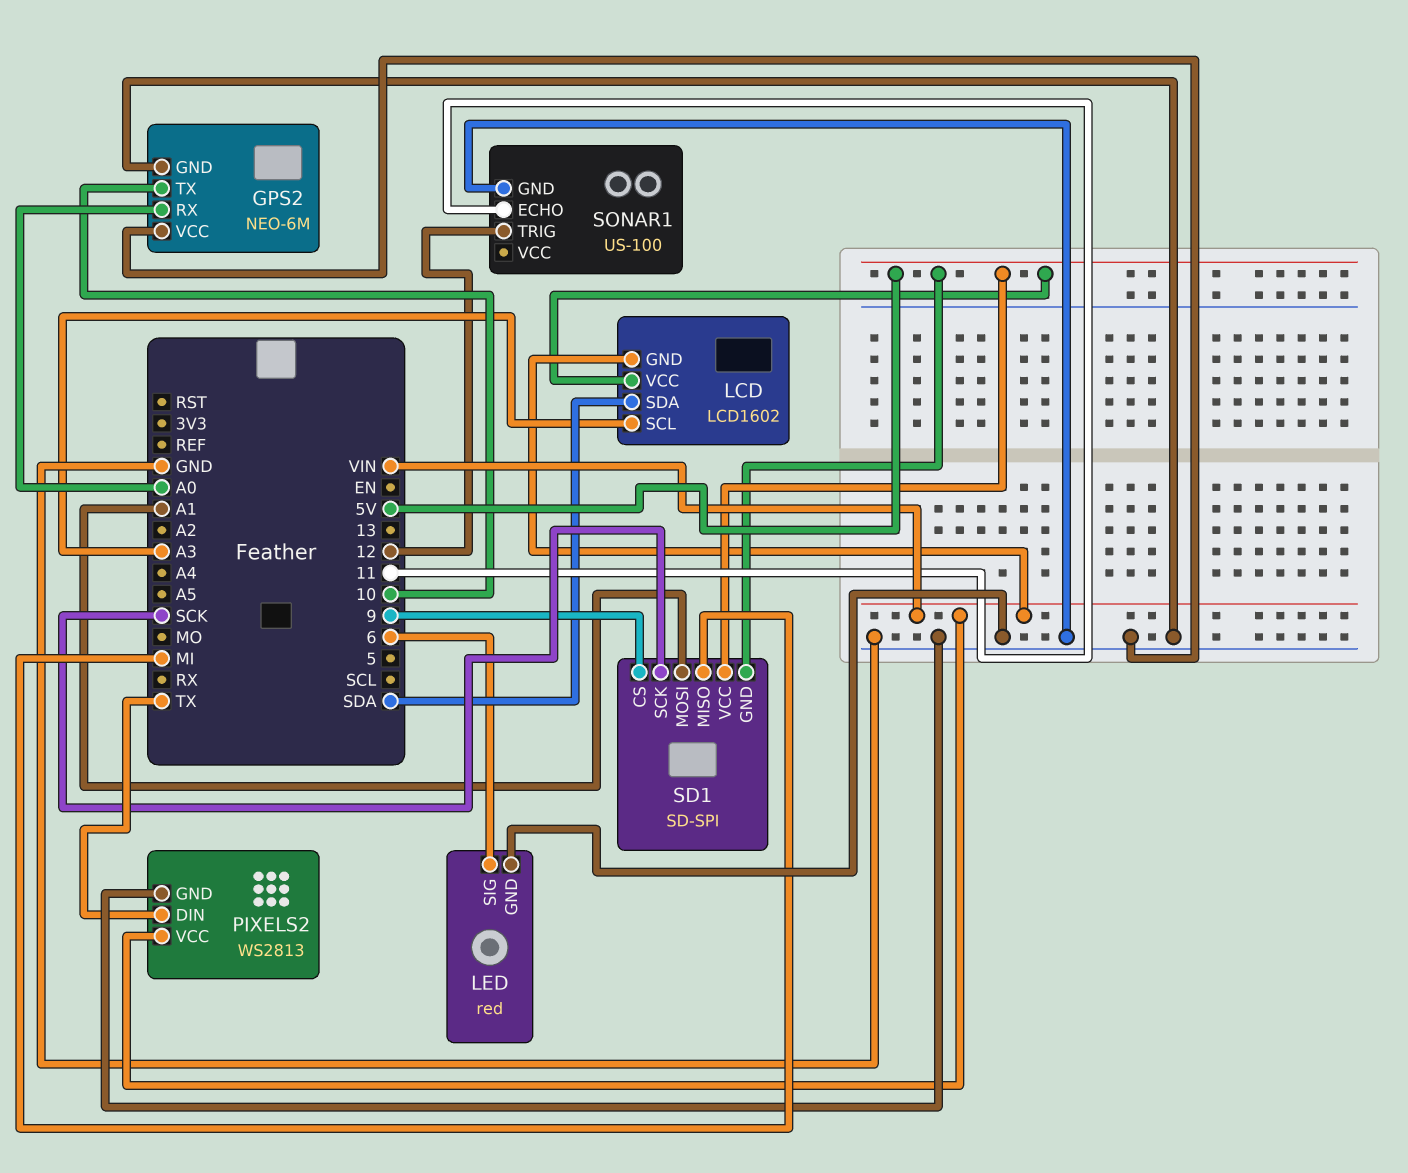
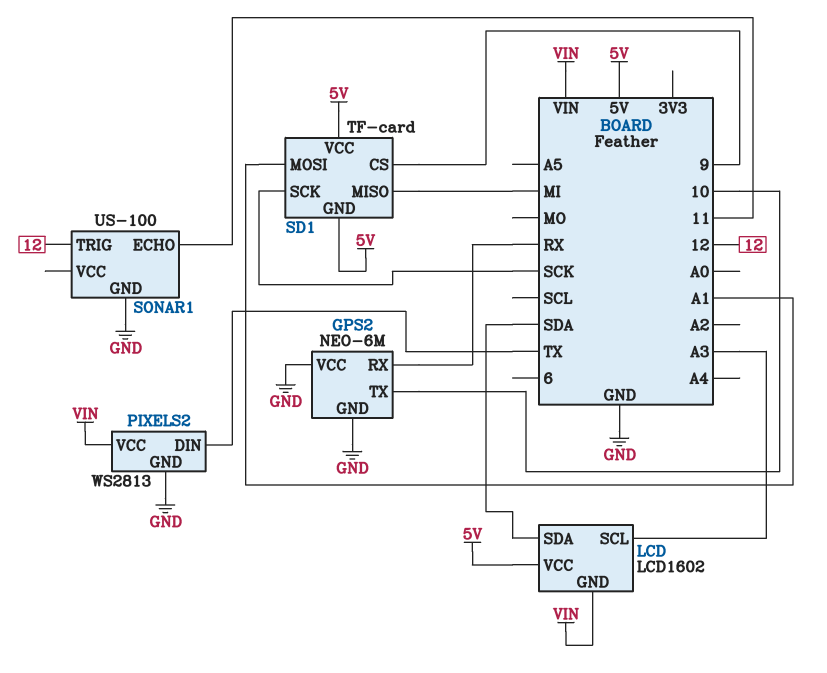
GPS2 pin RX: A0 -> RX
LED: red -> none
LED pin GND: GND -> none
LED pin SIG: 6 -> none
SD1: SD-SPI -> TF-card

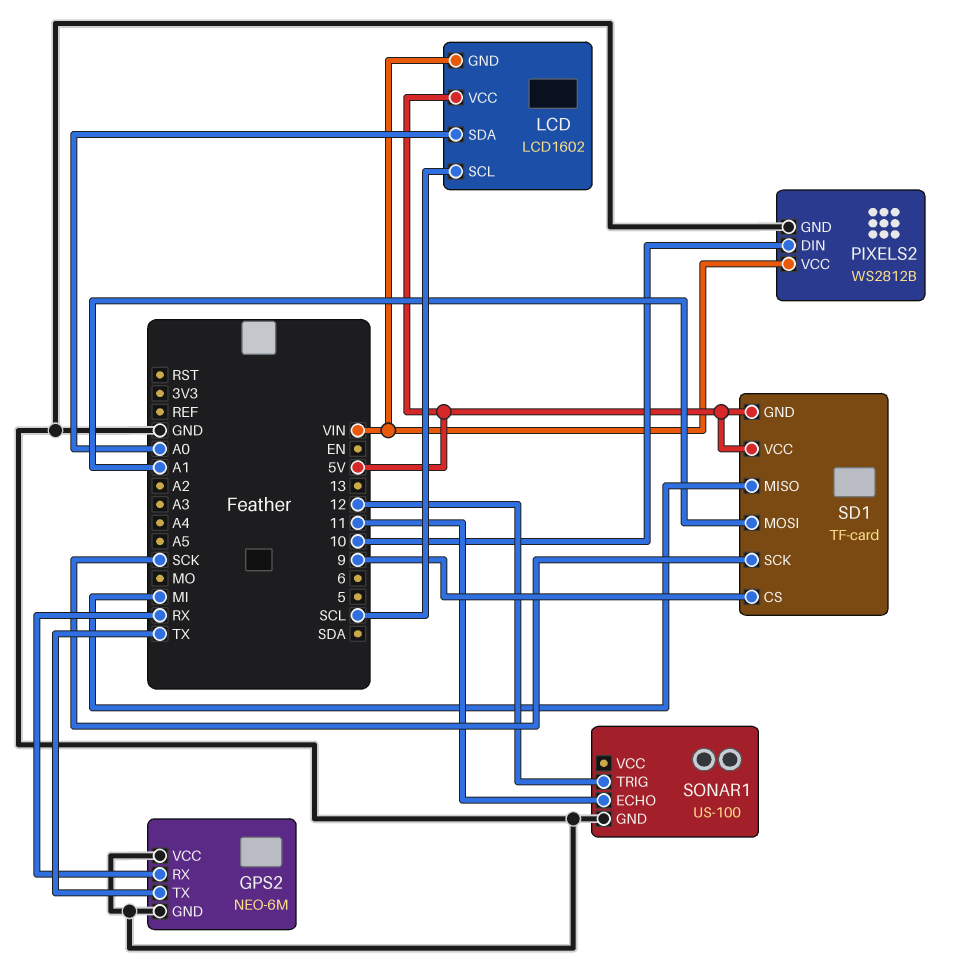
GPS2 pin TX: 10 -> TX
LCD pin SCL: A3 -> SCL
LCD pin SDA: SDA -> A0
PIXELS2: WS2813 -> WS2812B
PIXELS2 pin DIN: TX -> 10

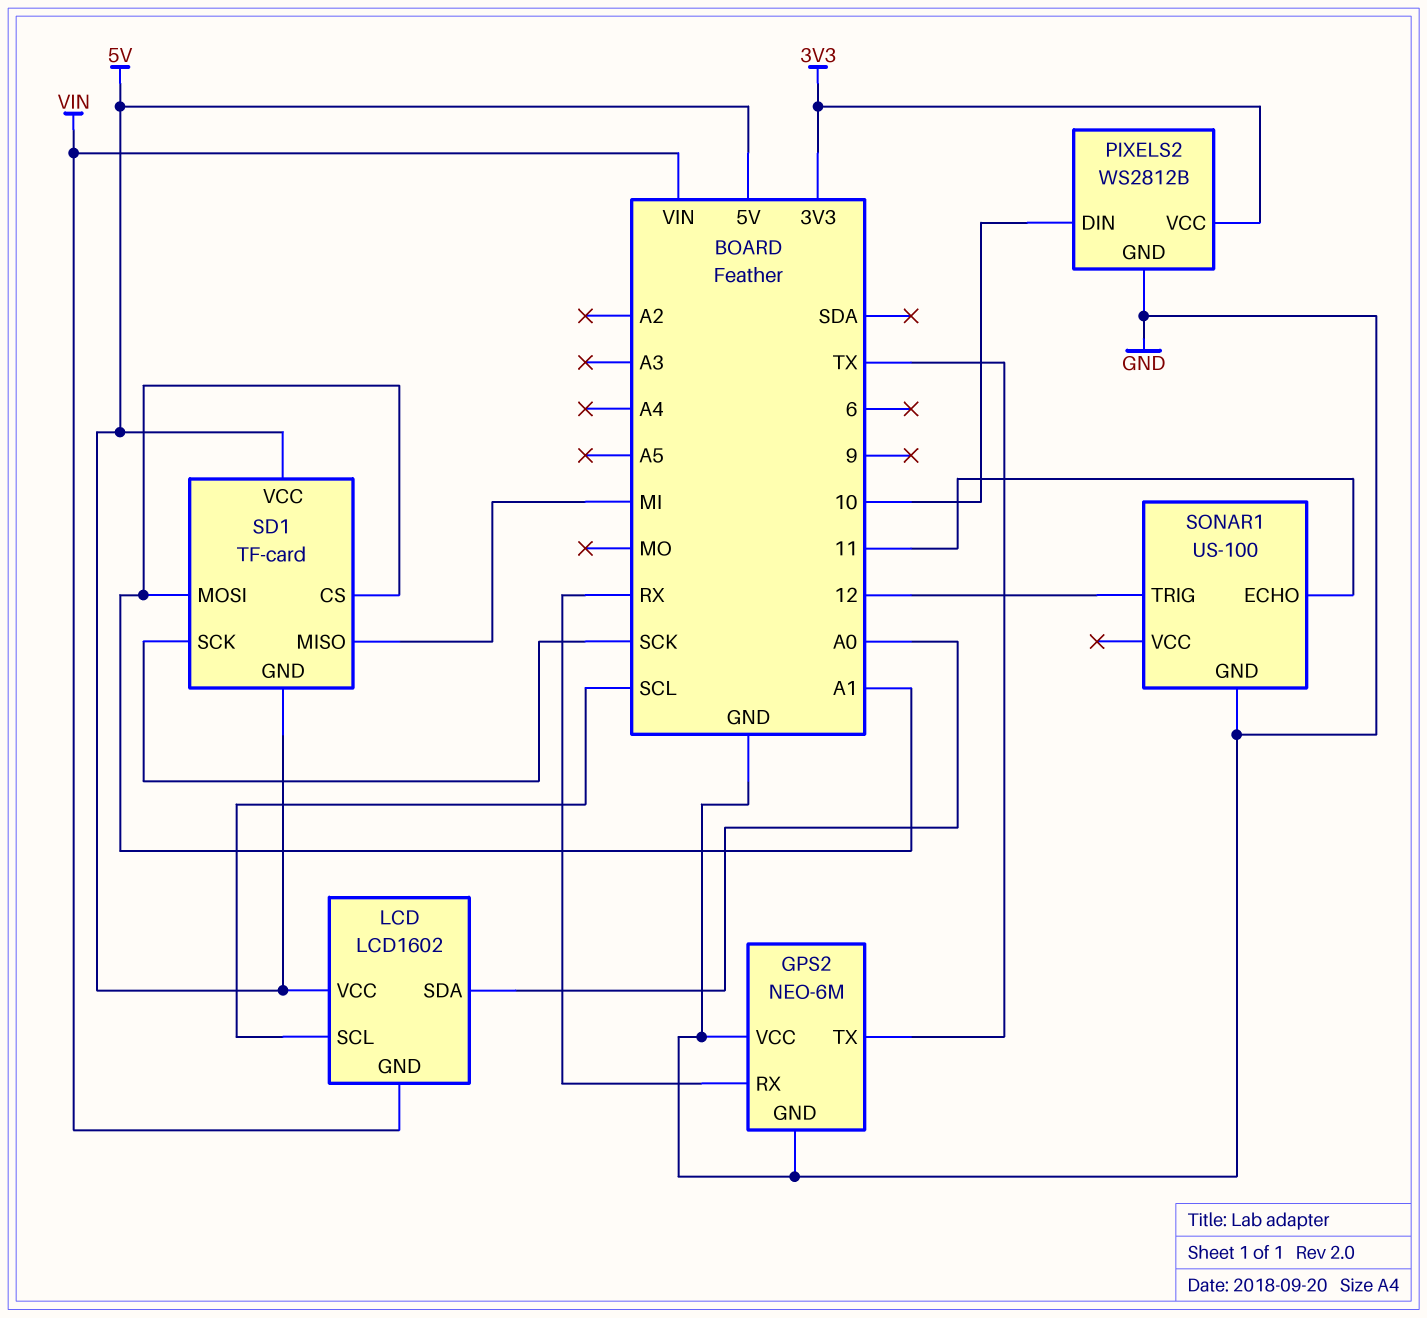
PIXELS2 pin VCC: VIN -> 3V3
SD1 pin CS: 9 -> A1

